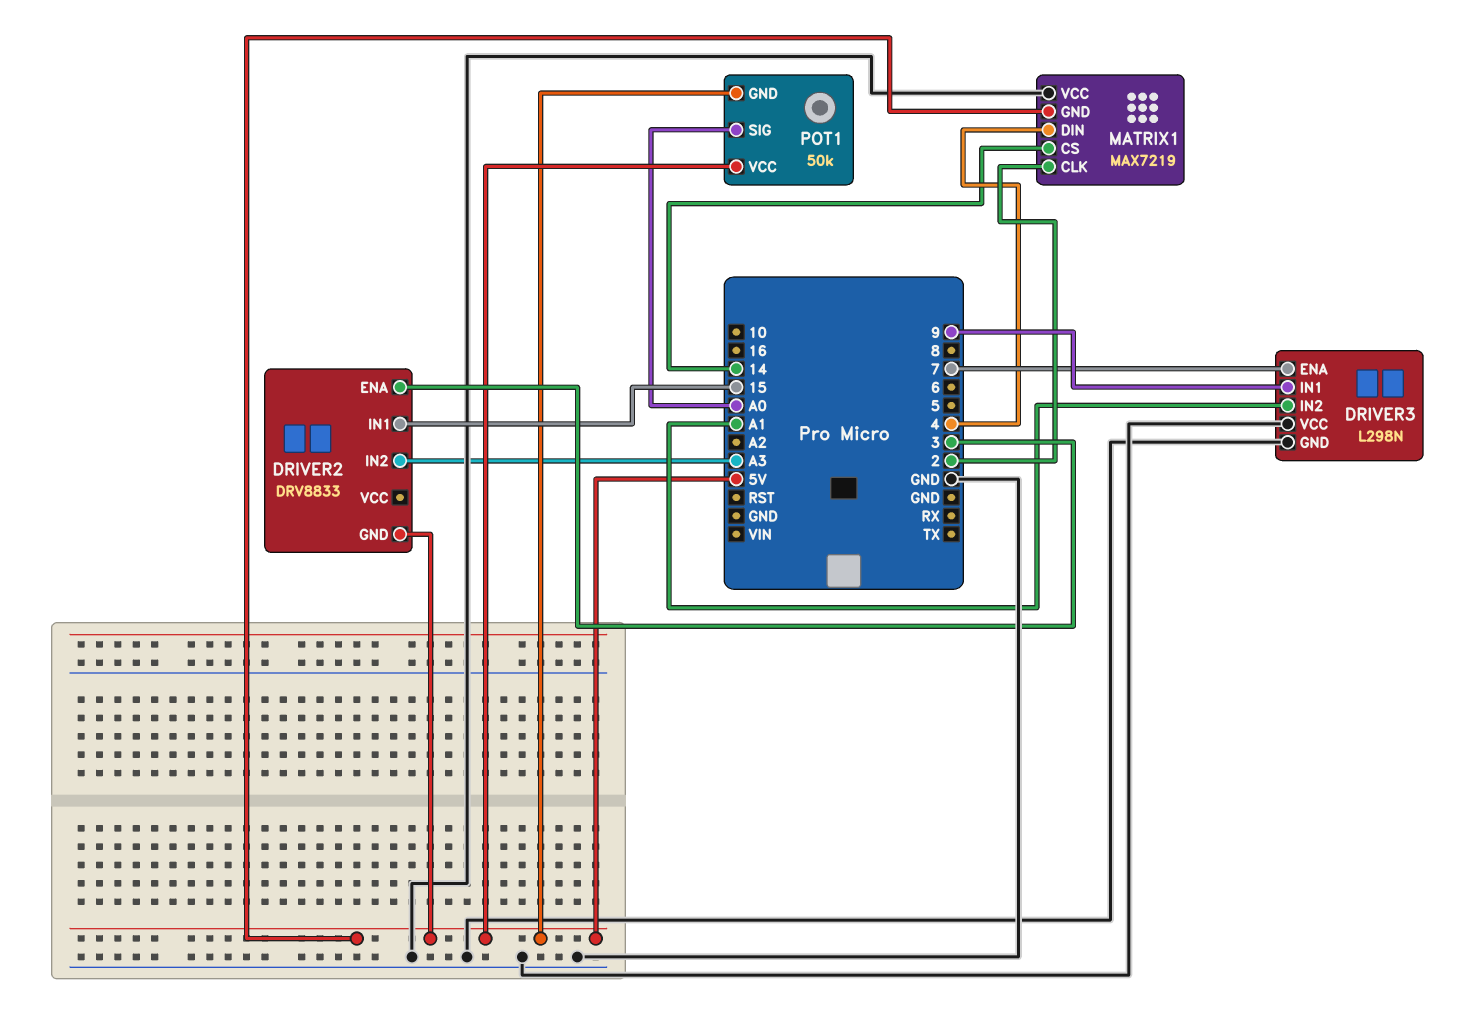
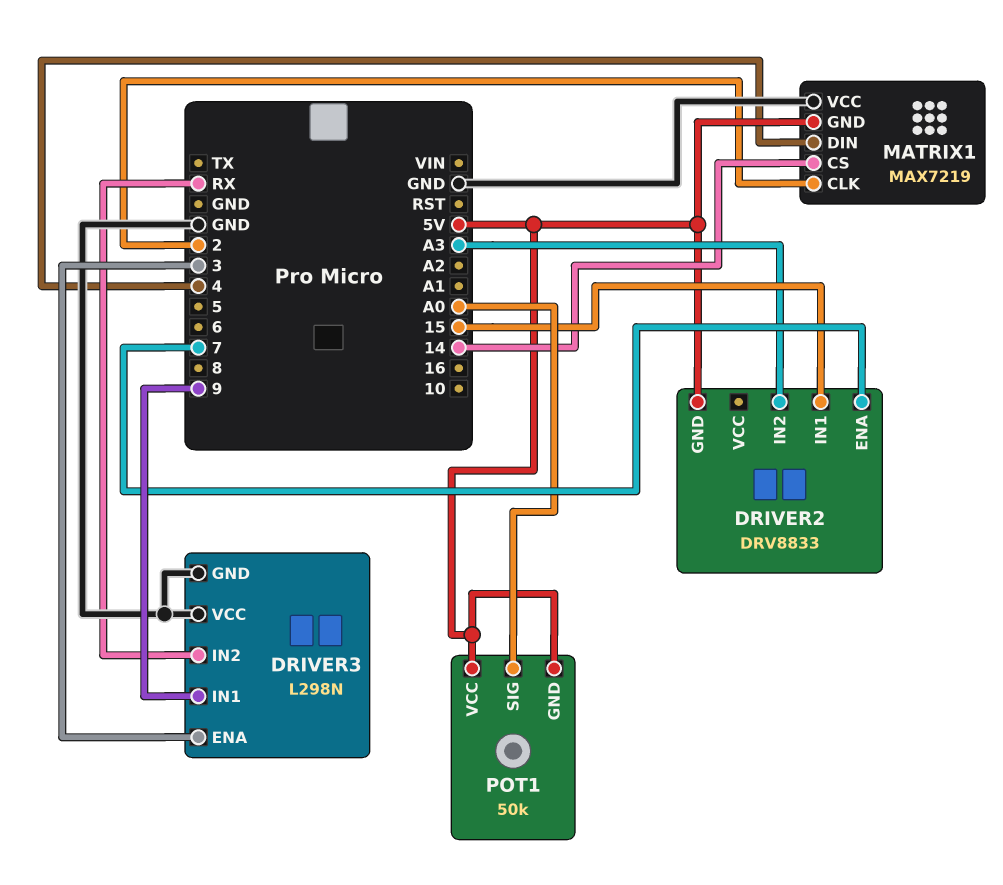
DRIVER2 pin ENA: 3 -> 7
DRIVER3 pin ENA: 7 -> 3
DRIVER3 pin IN2: A1 -> RX

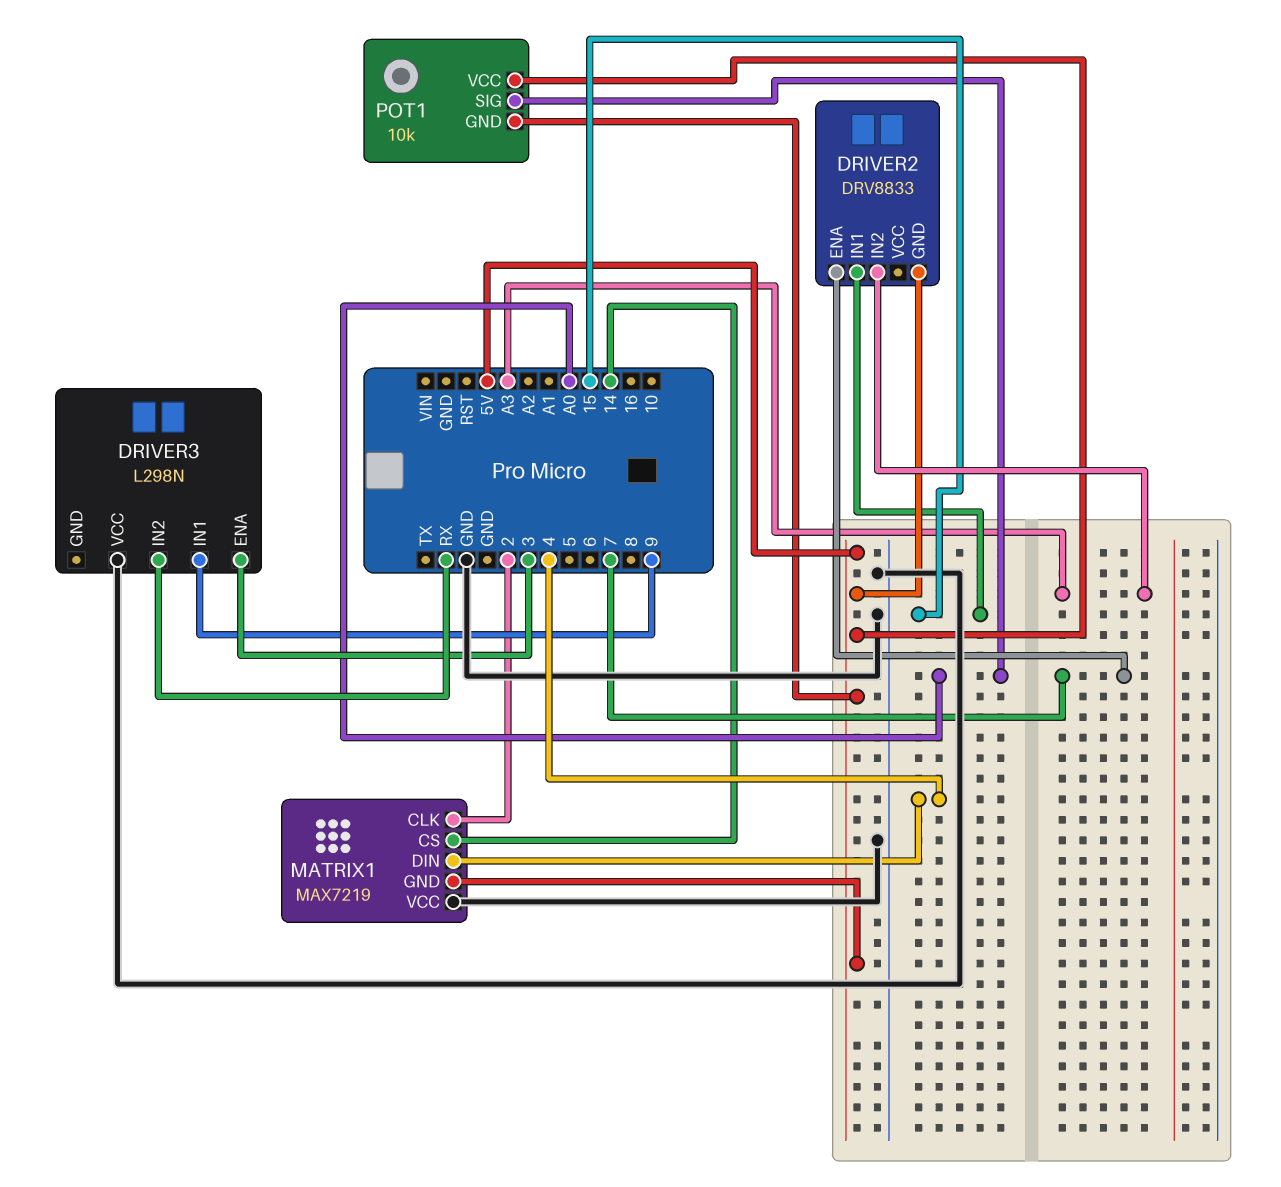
DRIVER3 pin GND: GND -> none
POT1: 50k -> 10k

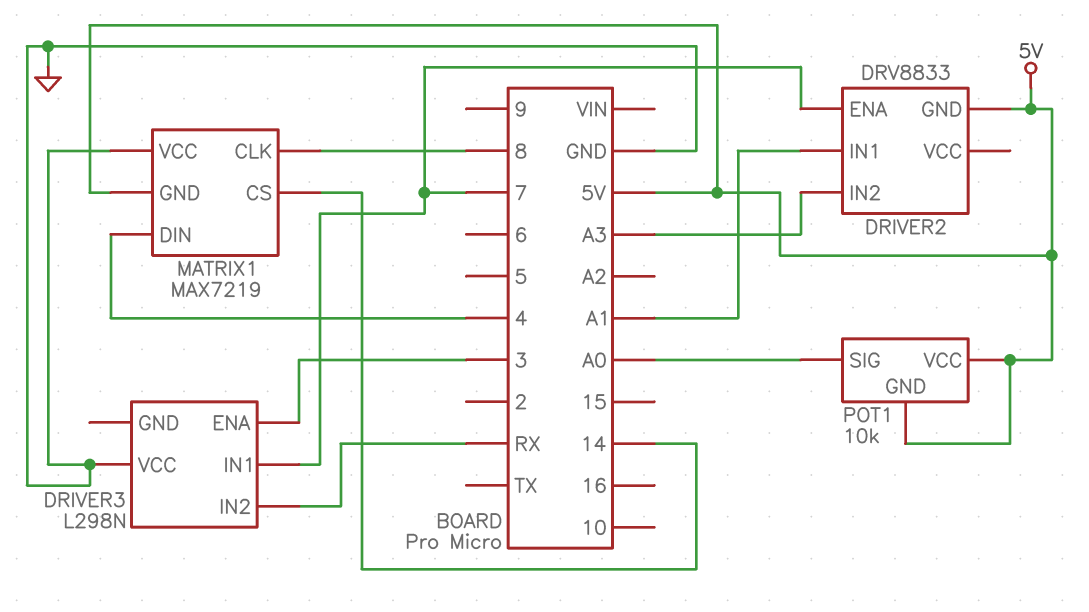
DRIVER2 pin IN1: 15 -> A1
DRIVER3 pin IN1: 9 -> 7
MATRIX1 pin CLK: 2 -> 8

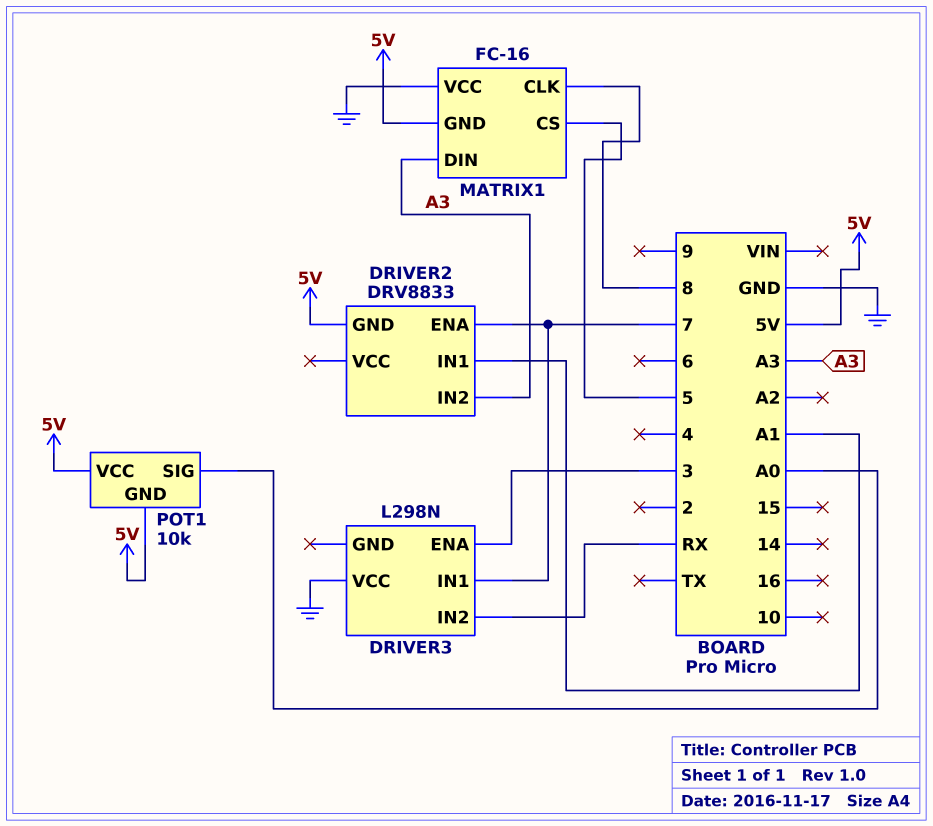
MATRIX1: MAX7219 -> FC-16
MATRIX1 pin CS: 14 -> 5
MATRIX1 pin DIN: 4 -> A3

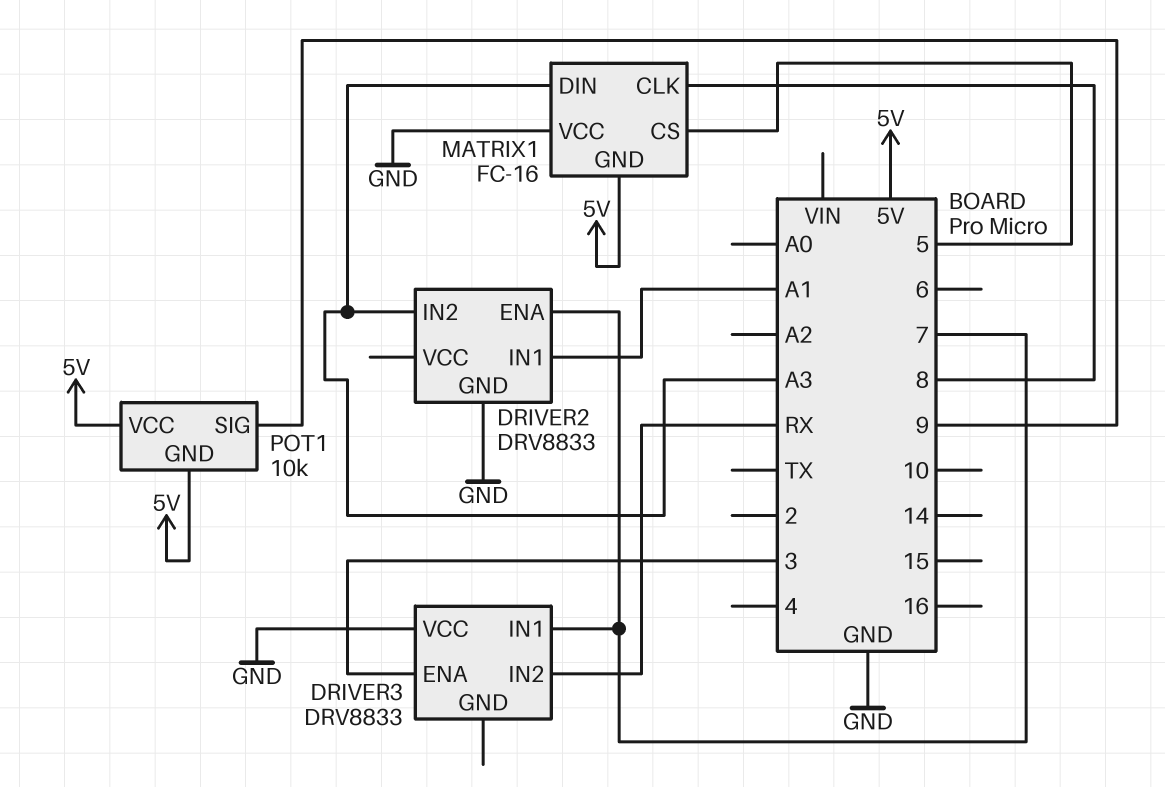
DRIVER2 pin GND: 5V -> GND
DRIVER3: L298N -> DRV8833
POT1 pin SIG: A0 -> 9

